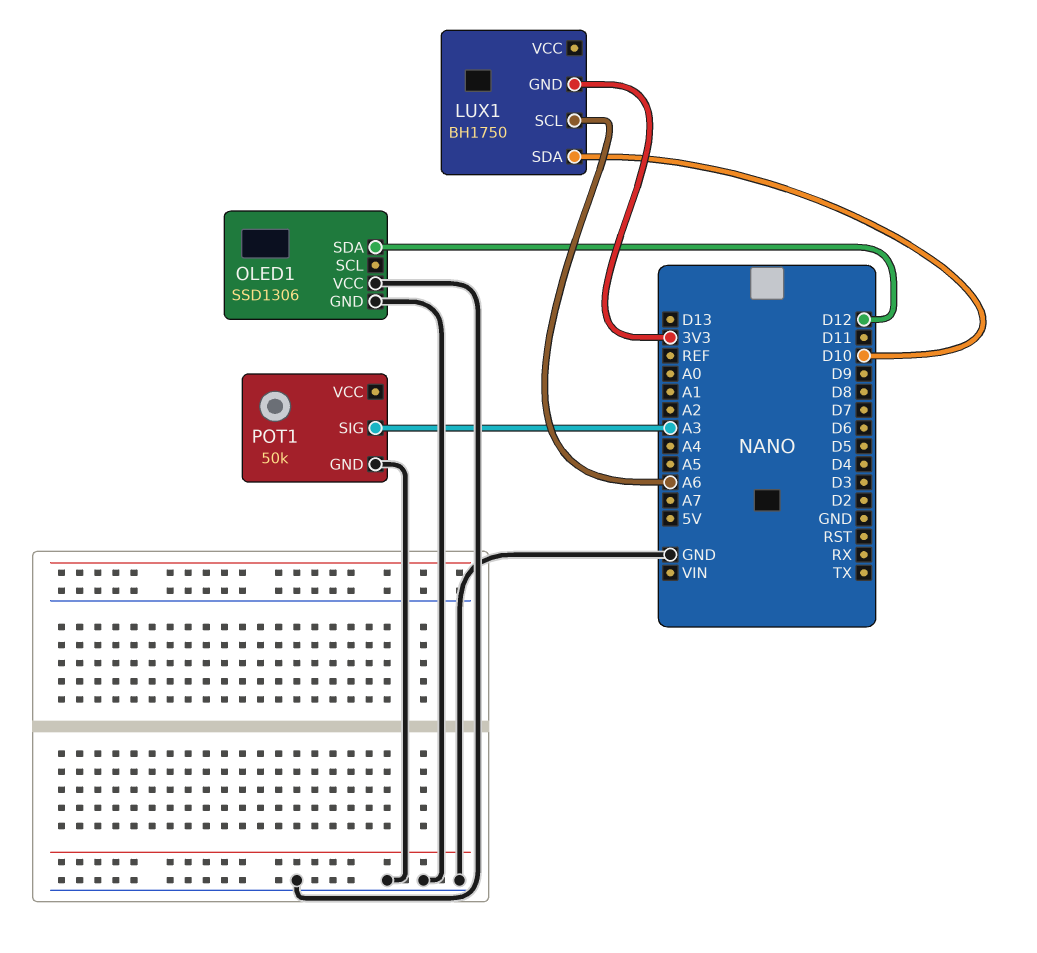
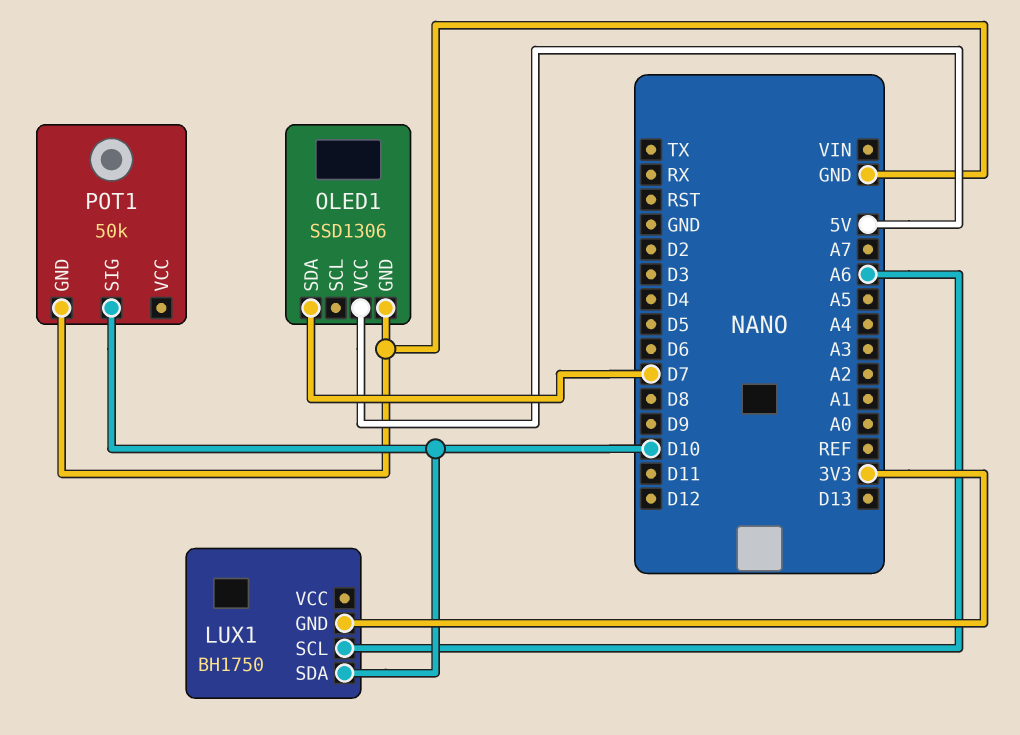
OLED1 pin SDA: D12 -> D7
OLED1 pin VCC: GND -> 5V
POT1 pin SIG: A3 -> D10

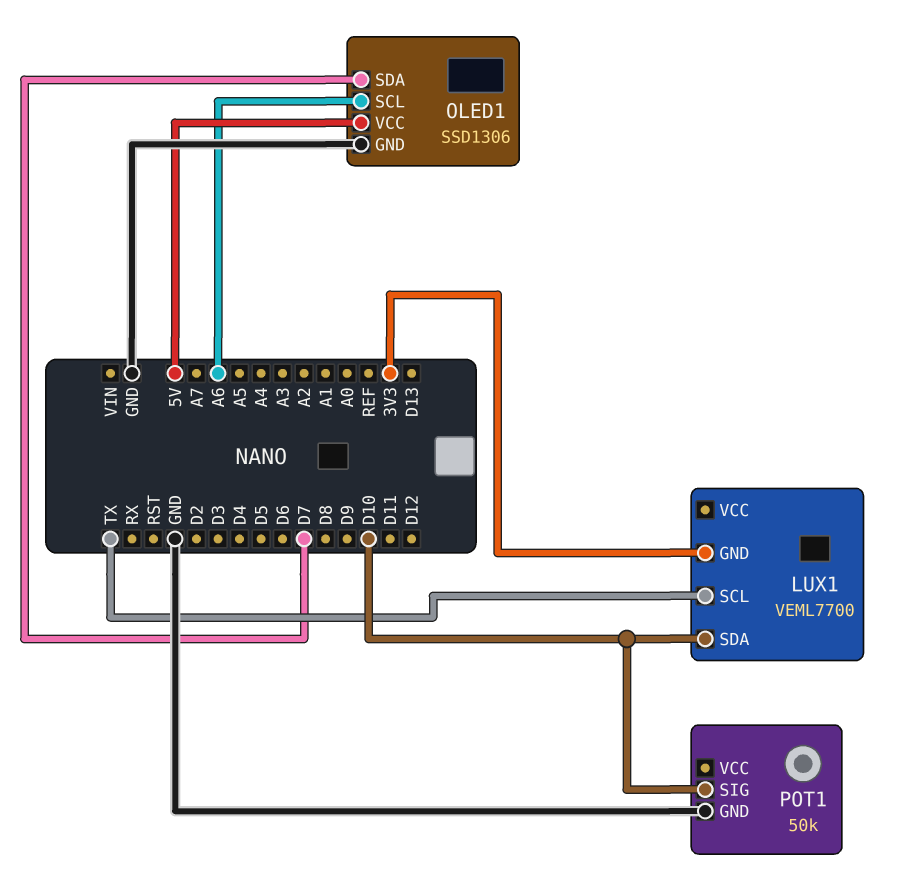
LUX1: BH1750 -> VEML7700
LUX1 pin SCL: A6 -> TX
OLED1 pin SCL: none -> A6

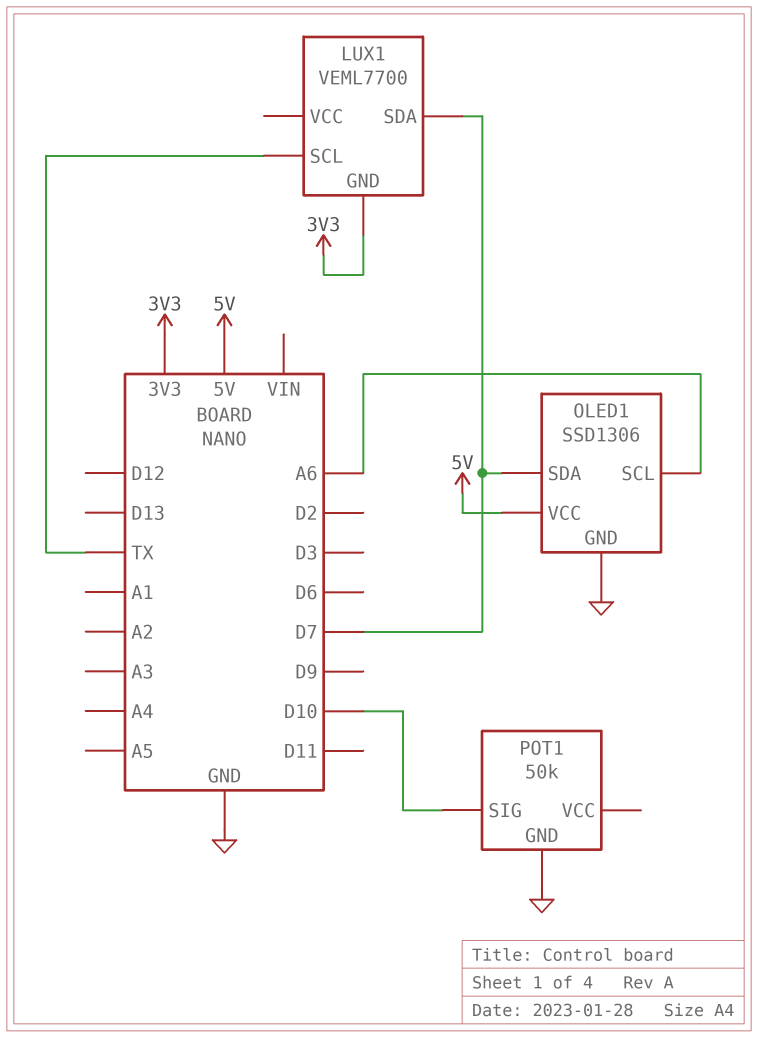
LUX1 pin SDA: D10 -> D7

